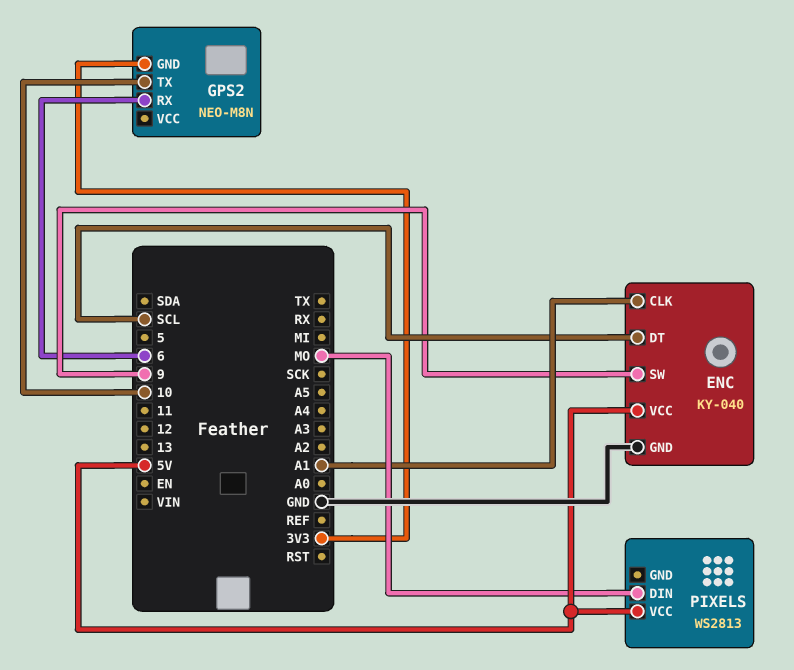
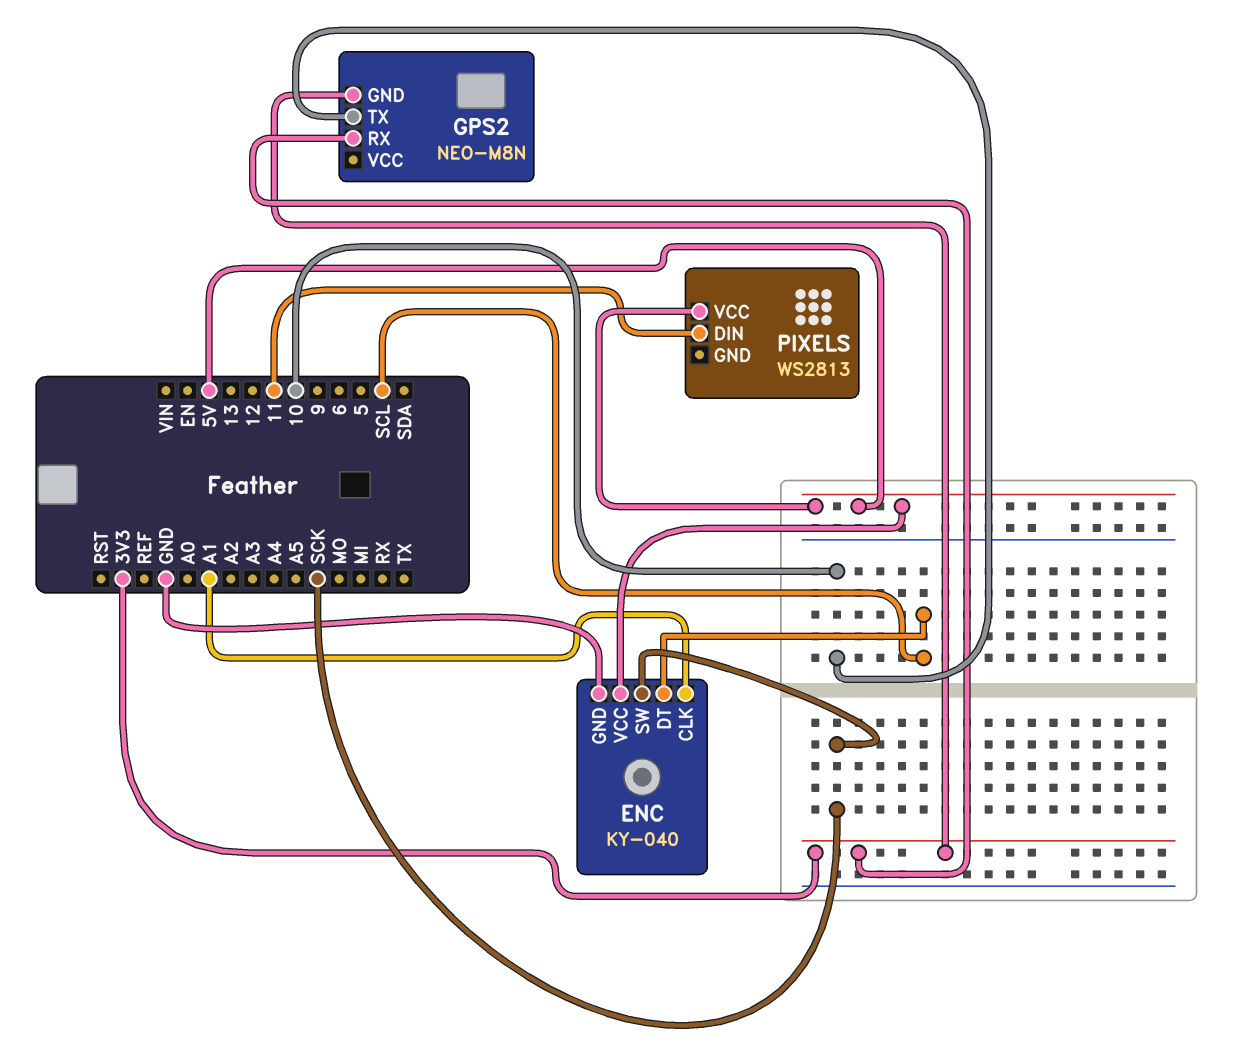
ENC pin SW: 9 -> SCK
GPS2 pin RX: 6 -> 3V3
PIXELS pin DIN: MO -> 11

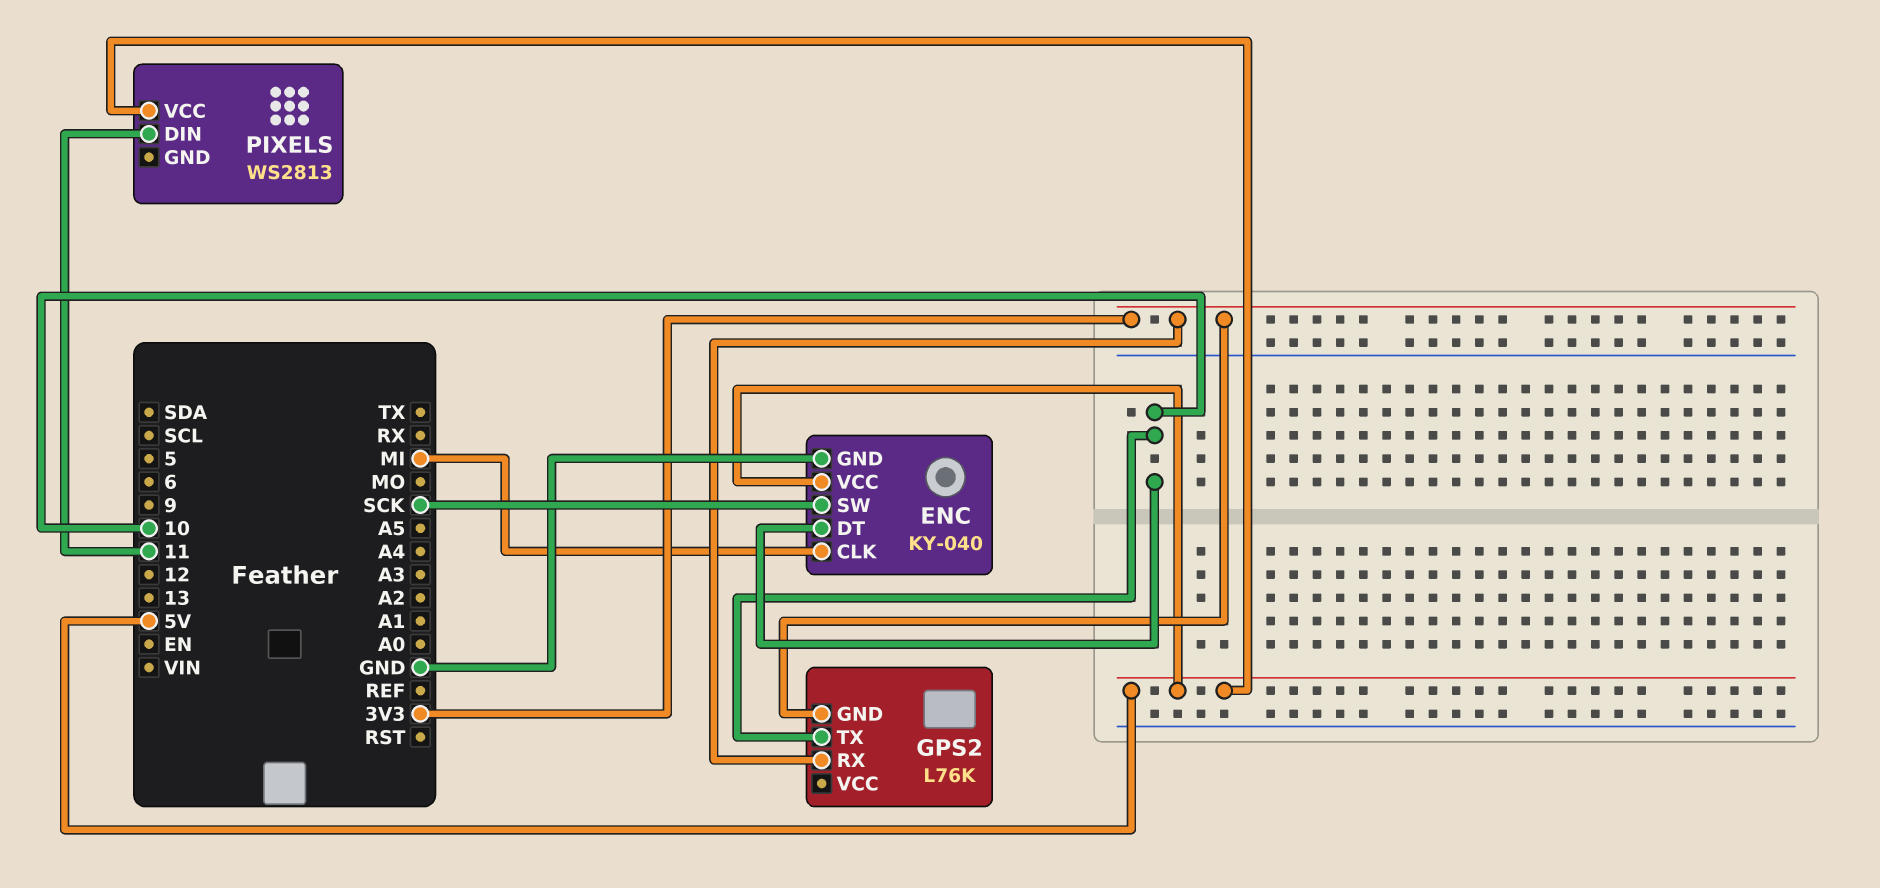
ENC pin CLK: A1 -> MI
ENC pin DT: SCL -> 10
GPS2: NEO-M8N -> L76K

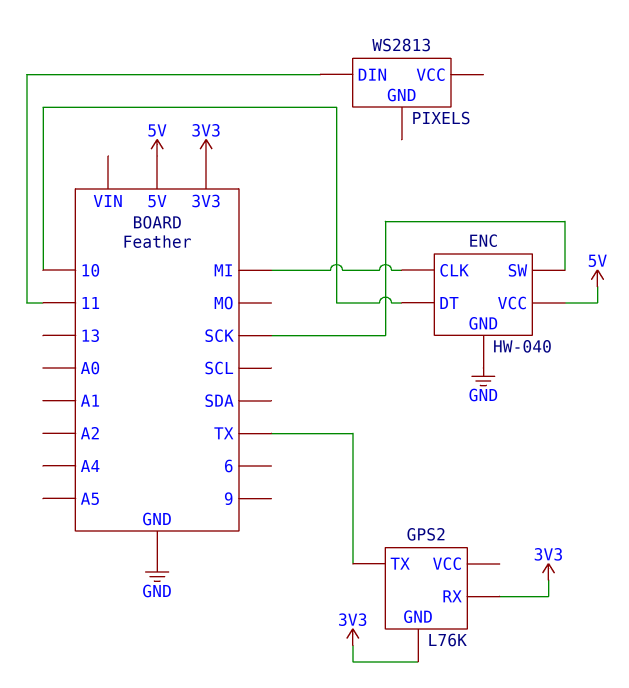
ENC: KY-040 -> HW-040
GPS2 pin TX: 10 -> TX
PIXELS pin VCC: 5V -> none

